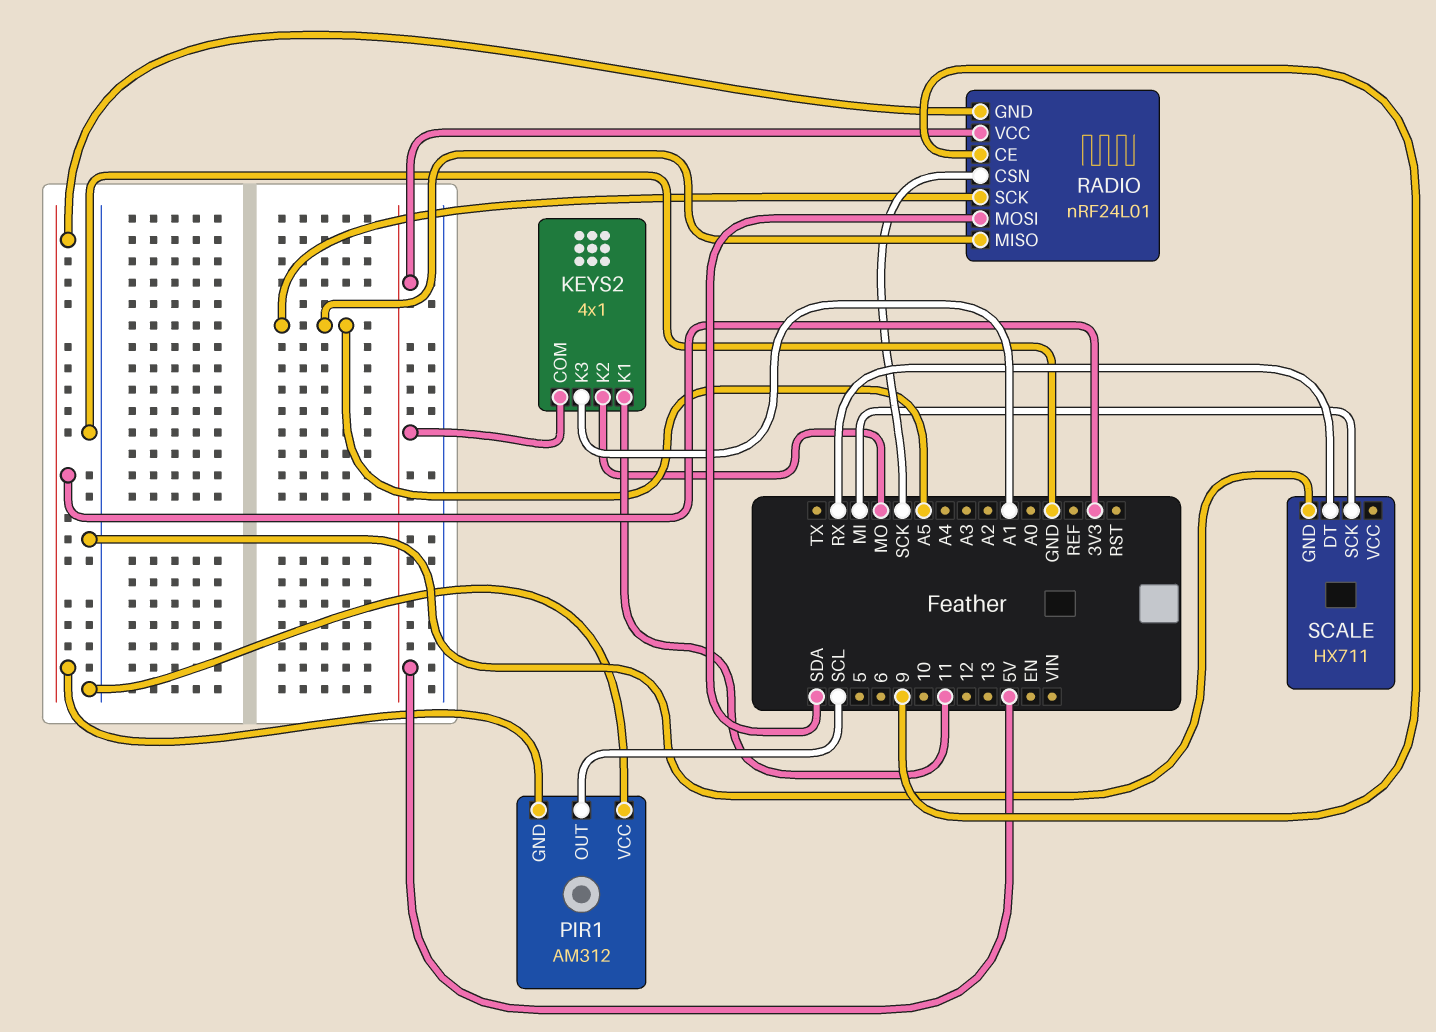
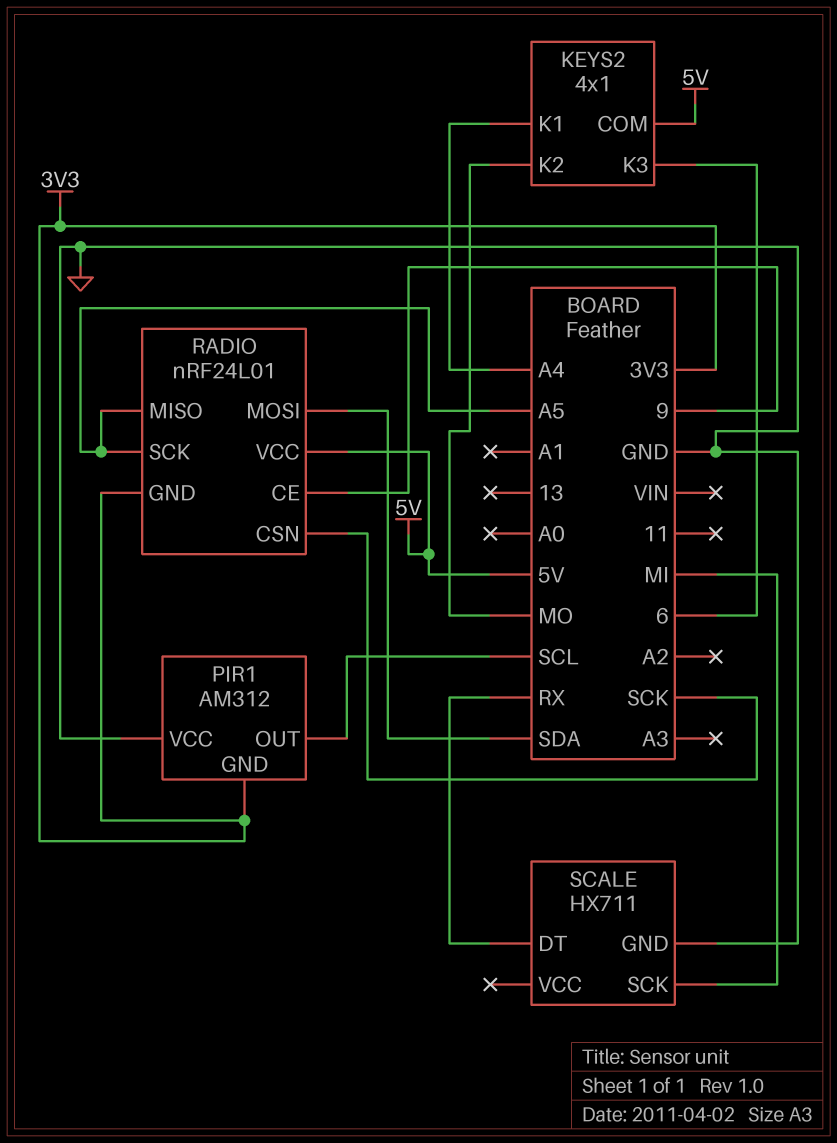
KEYS2 pin K1: 11 -> A4
KEYS2 pin K3: A1 -> 6

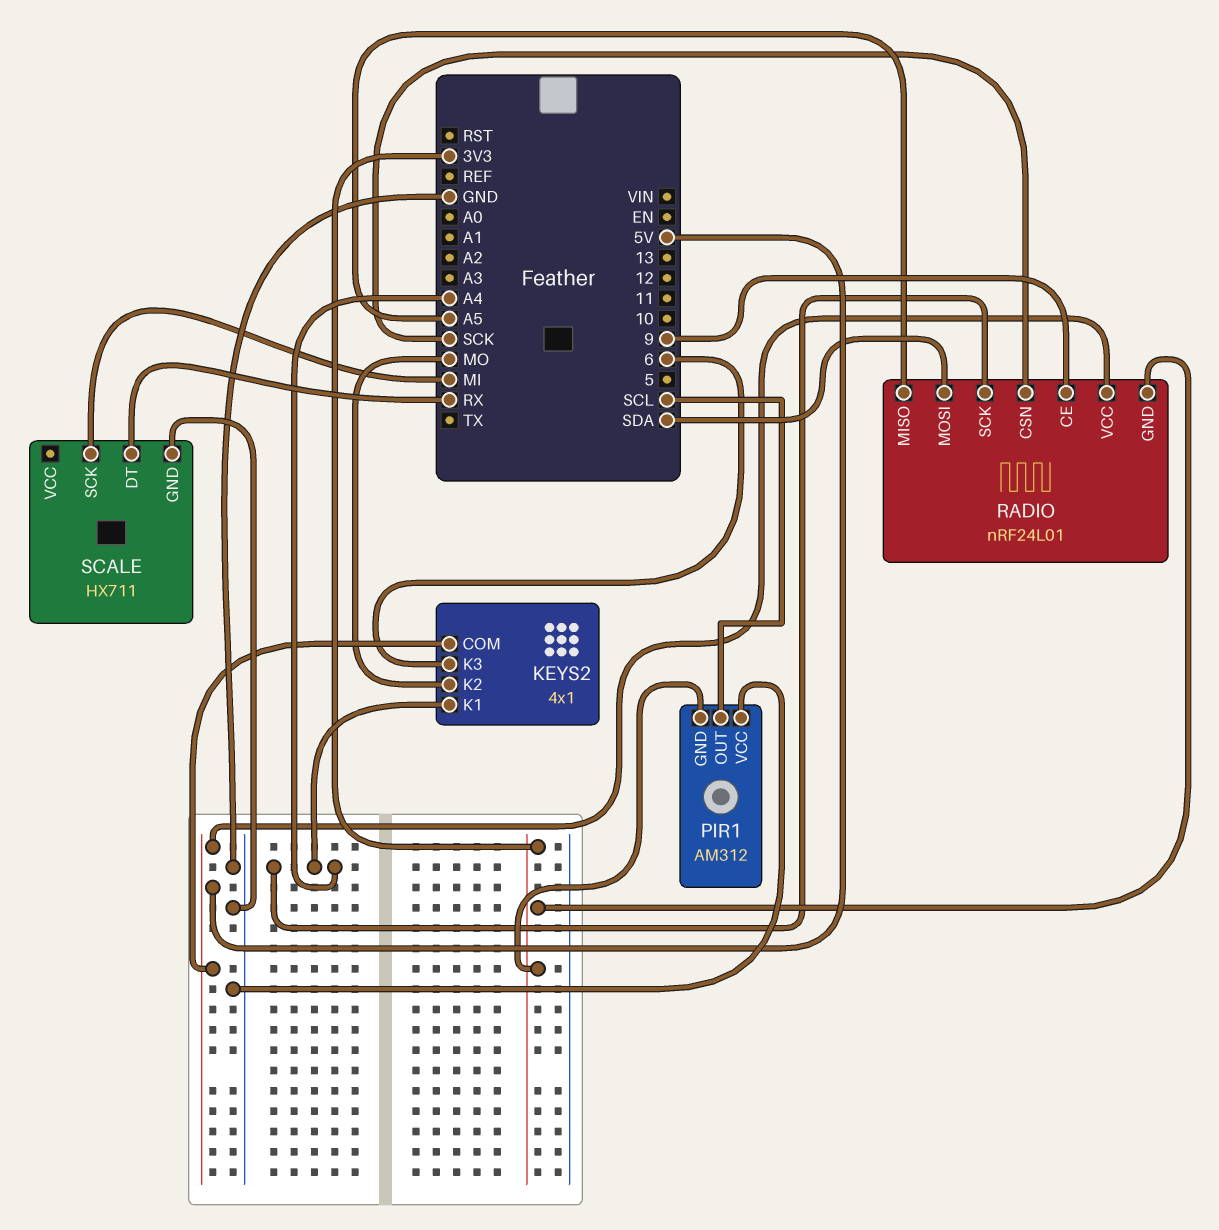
RADIO pin SCK: A5 -> A4

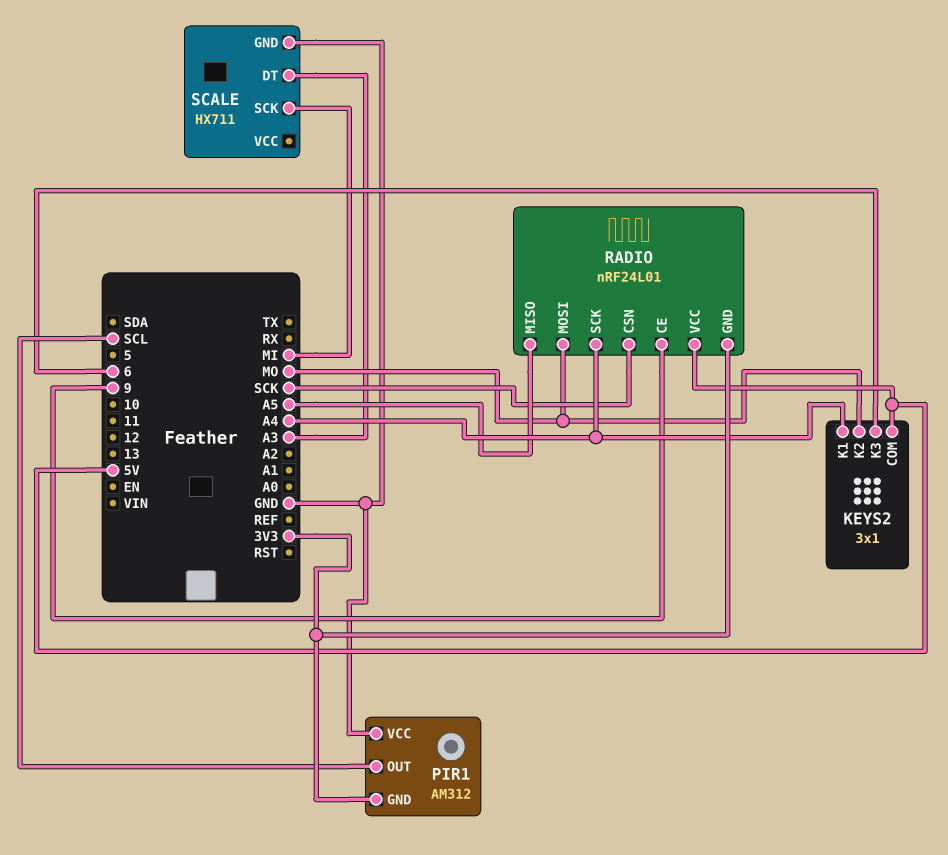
KEYS2: 4x1 -> 3x1
RADIO pin MOSI: SDA -> MO
SCALE pin DT: RX -> A3

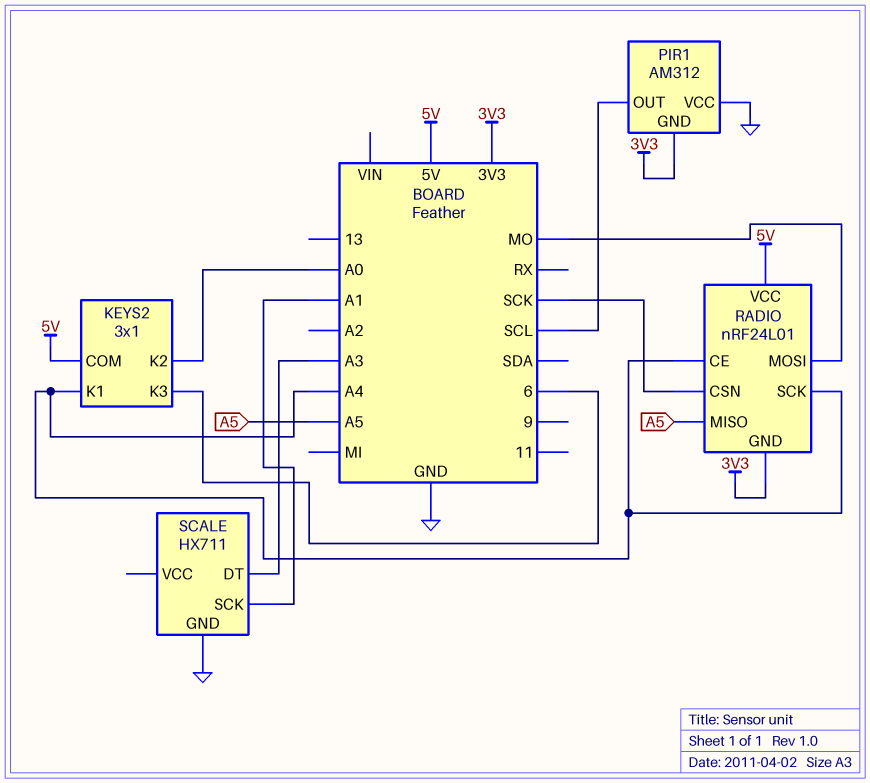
KEYS2 pin K2: MO -> A0
RADIO pin CE: 9 -> A4
SCALE pin SCK: MI -> A1

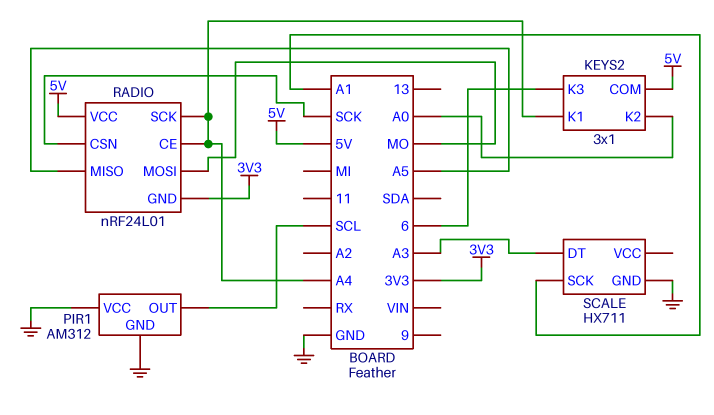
PIR1 pin GND: 3V3 -> GND

